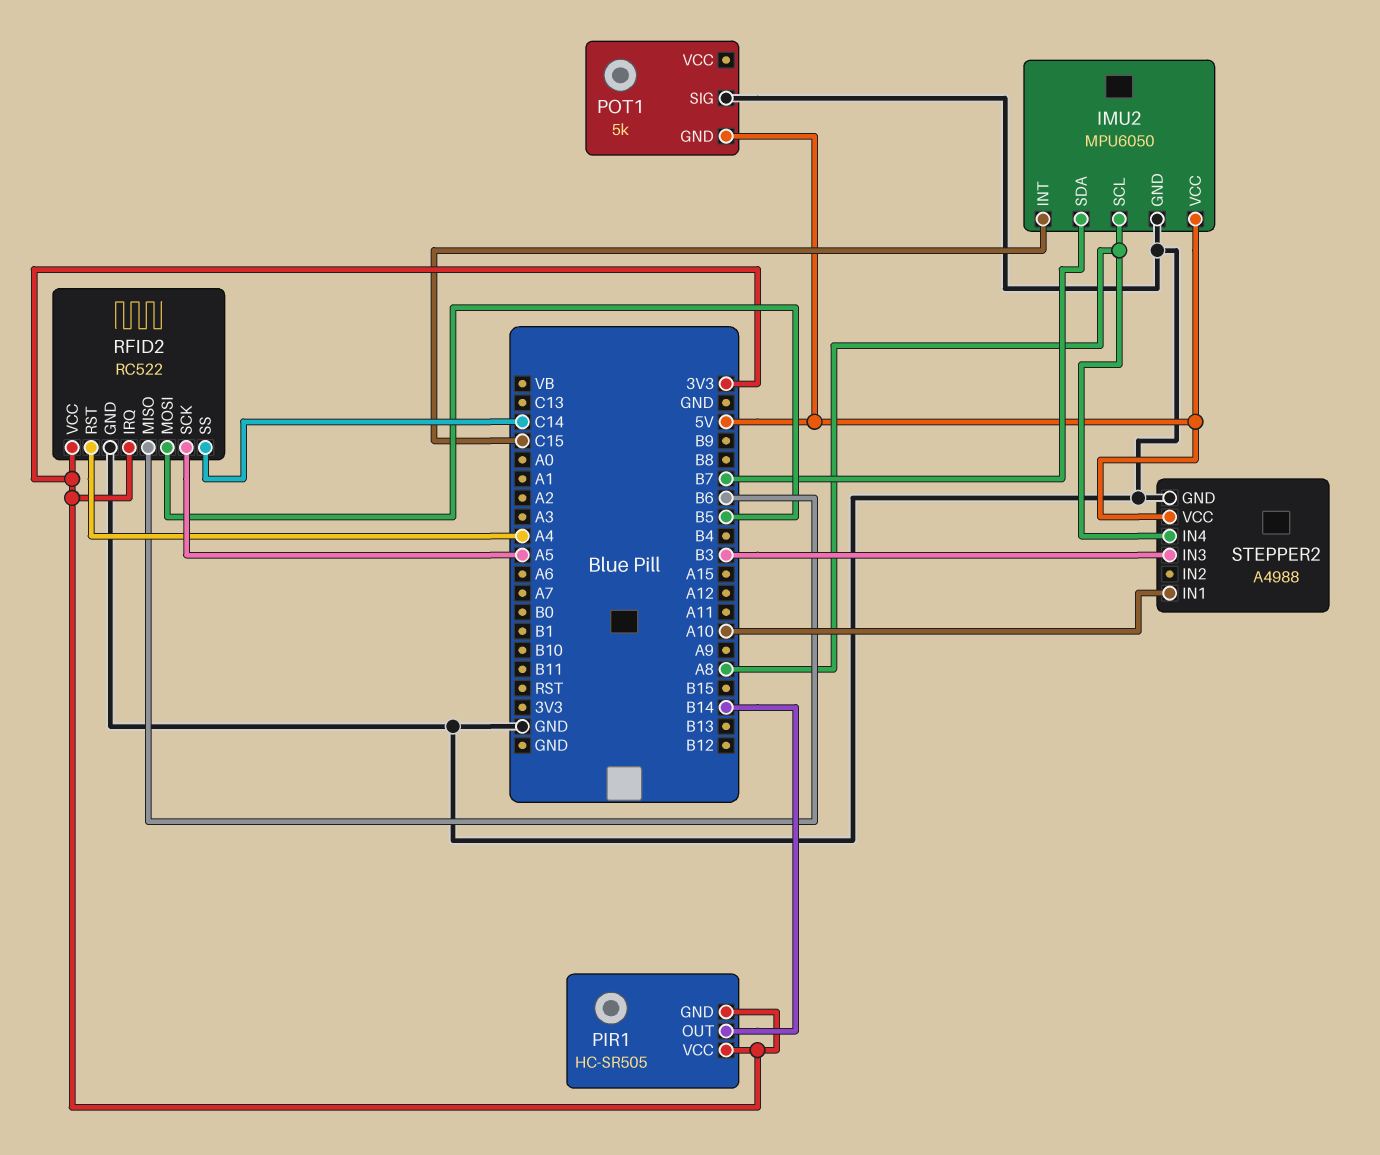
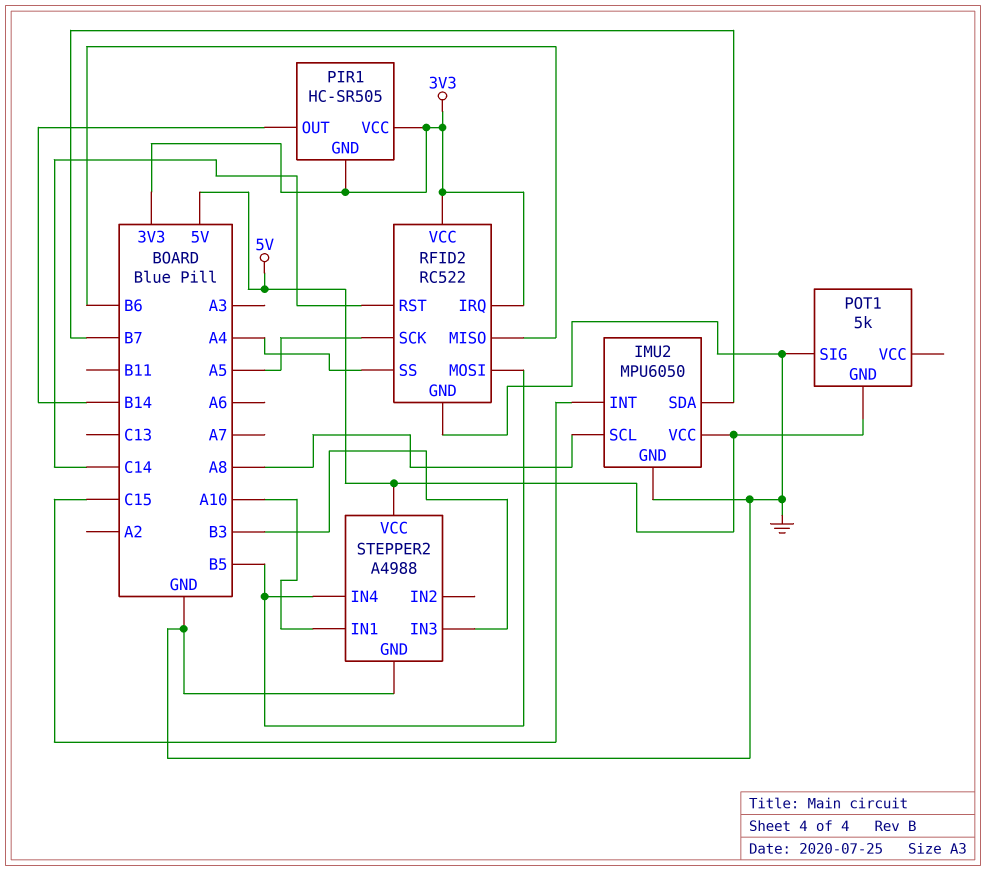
RFID2 pin RST: A4 -> C14
RFID2 pin SS: C14 -> A4
STEPPER2 pin IN4: A8 -> B5

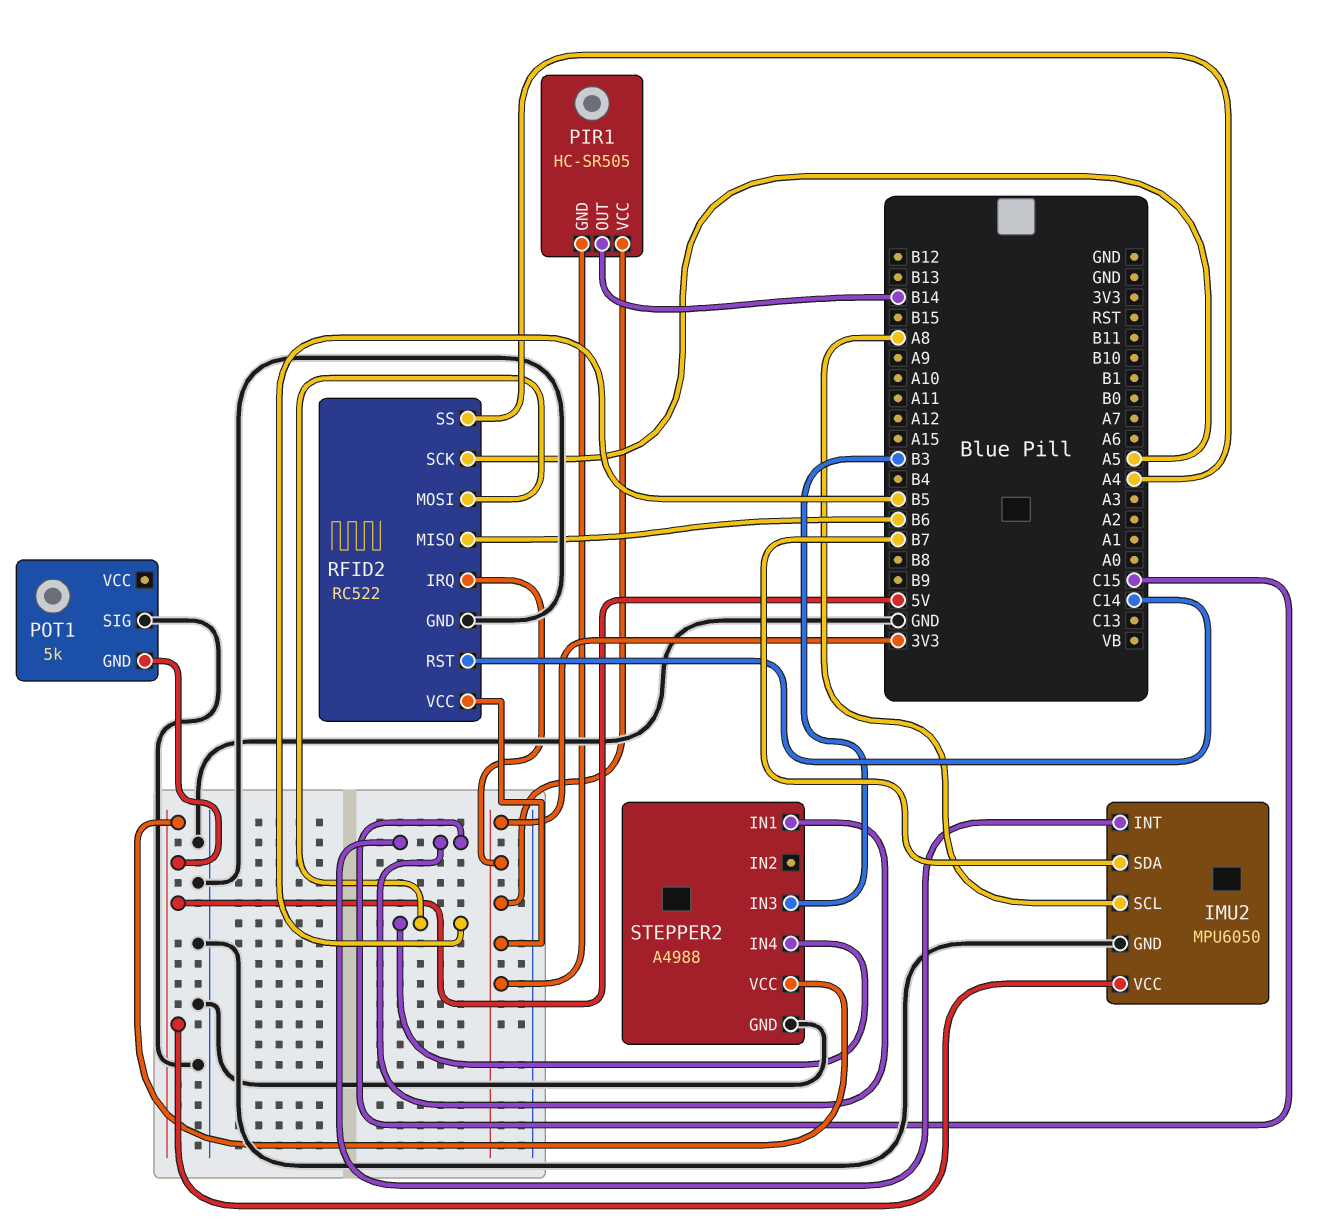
STEPPER2 pin IN1: A10 -> C15

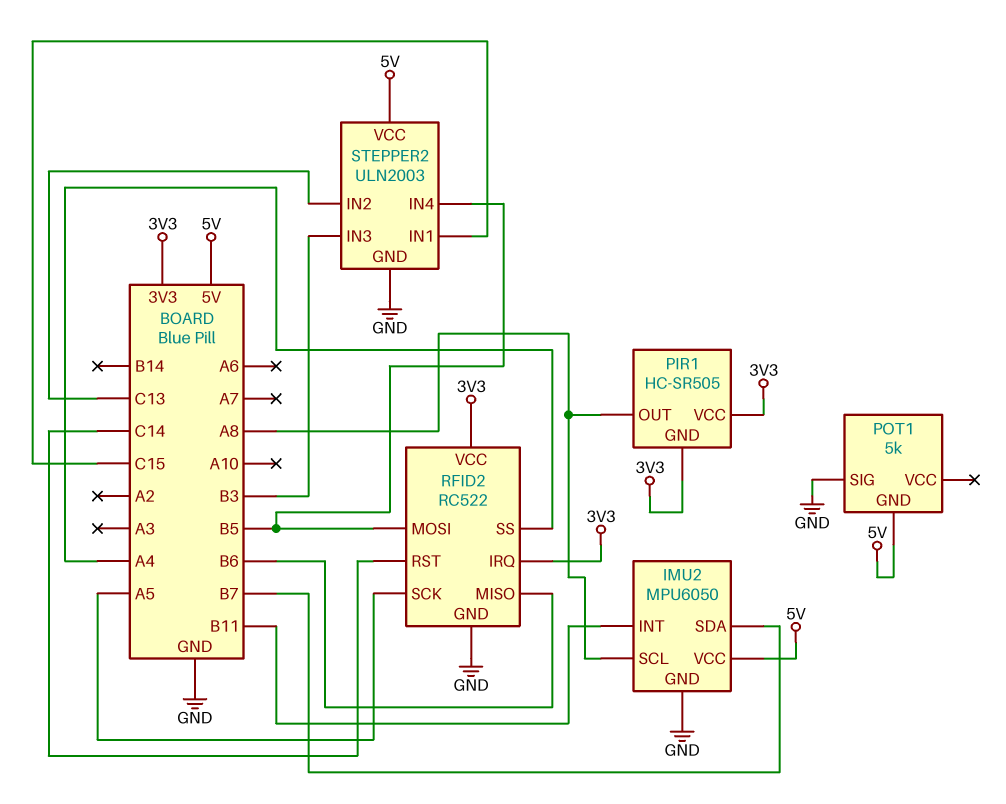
IMU2 pin INT: C15 -> B11
PIR1 pin OUT: B14 -> A8
STEPPER2: A4988 -> ULN2003
STEPPER2 pin IN2: none -> C13

